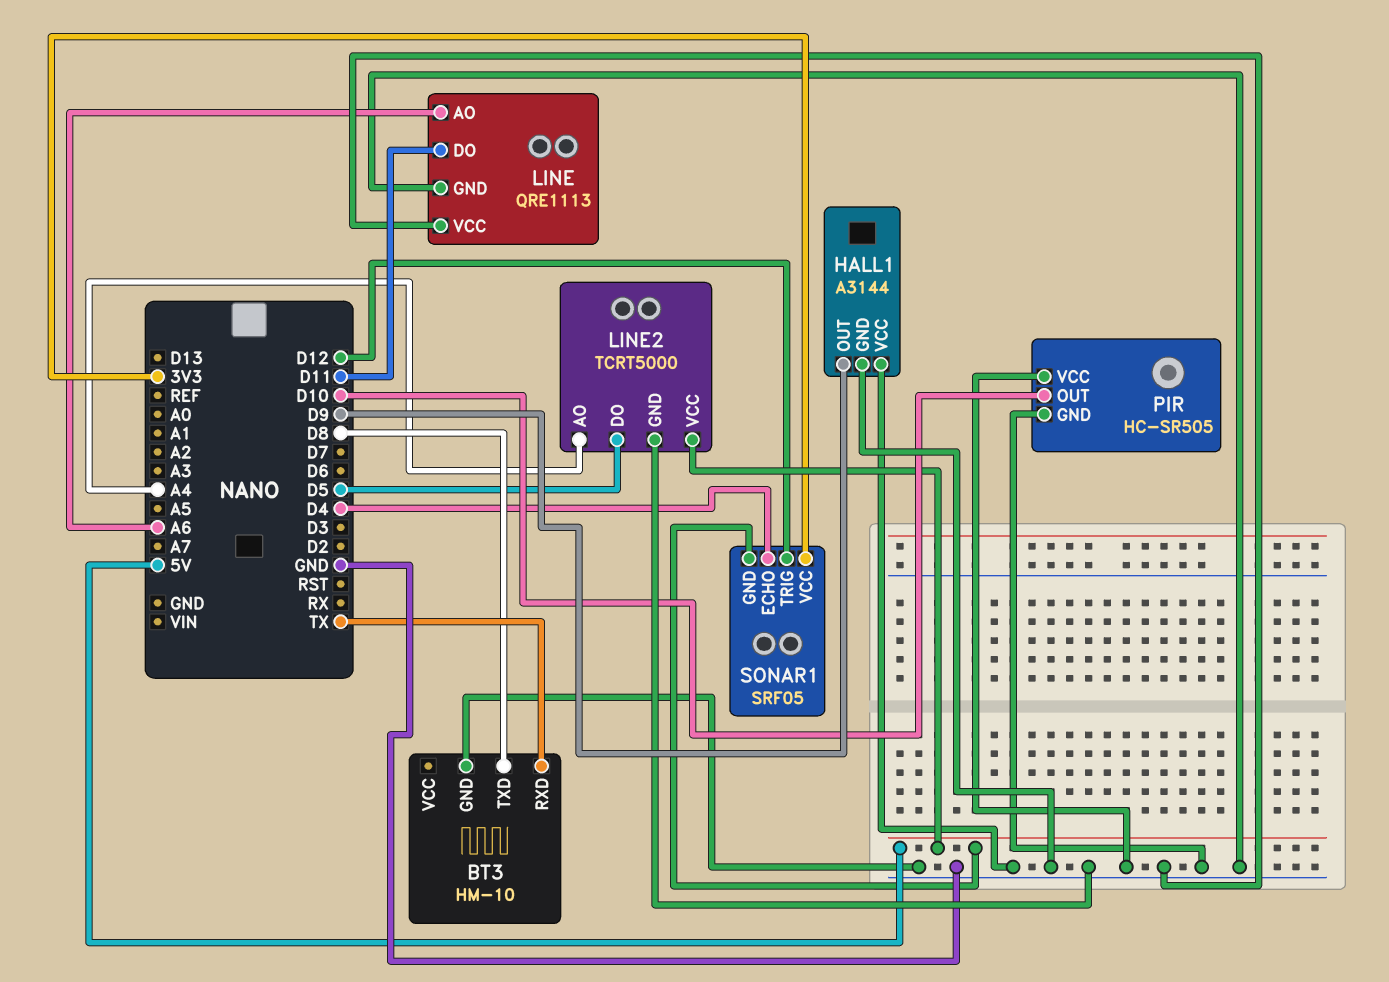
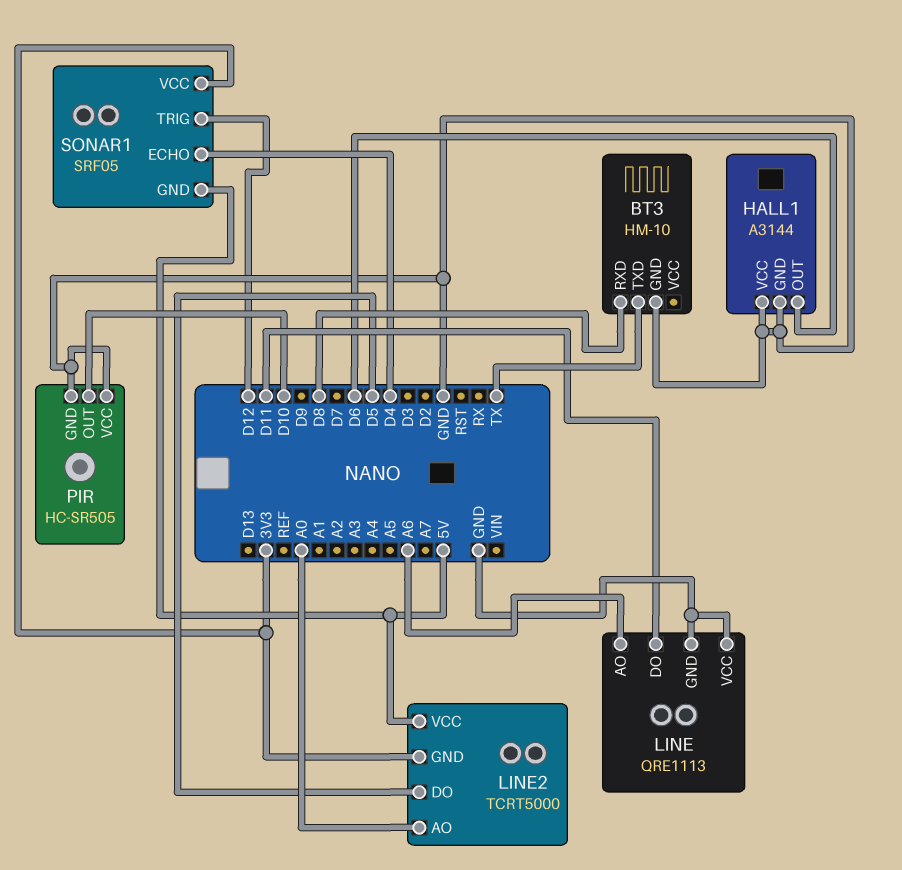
BT3 pin RXD: TX -> D8
BT3 pin TXD: D8 -> TX
HALL1 pin OUT: D9 -> D6
LINE2 pin AO: A4 -> A0
LINE2 pin GND: GND -> 3V3

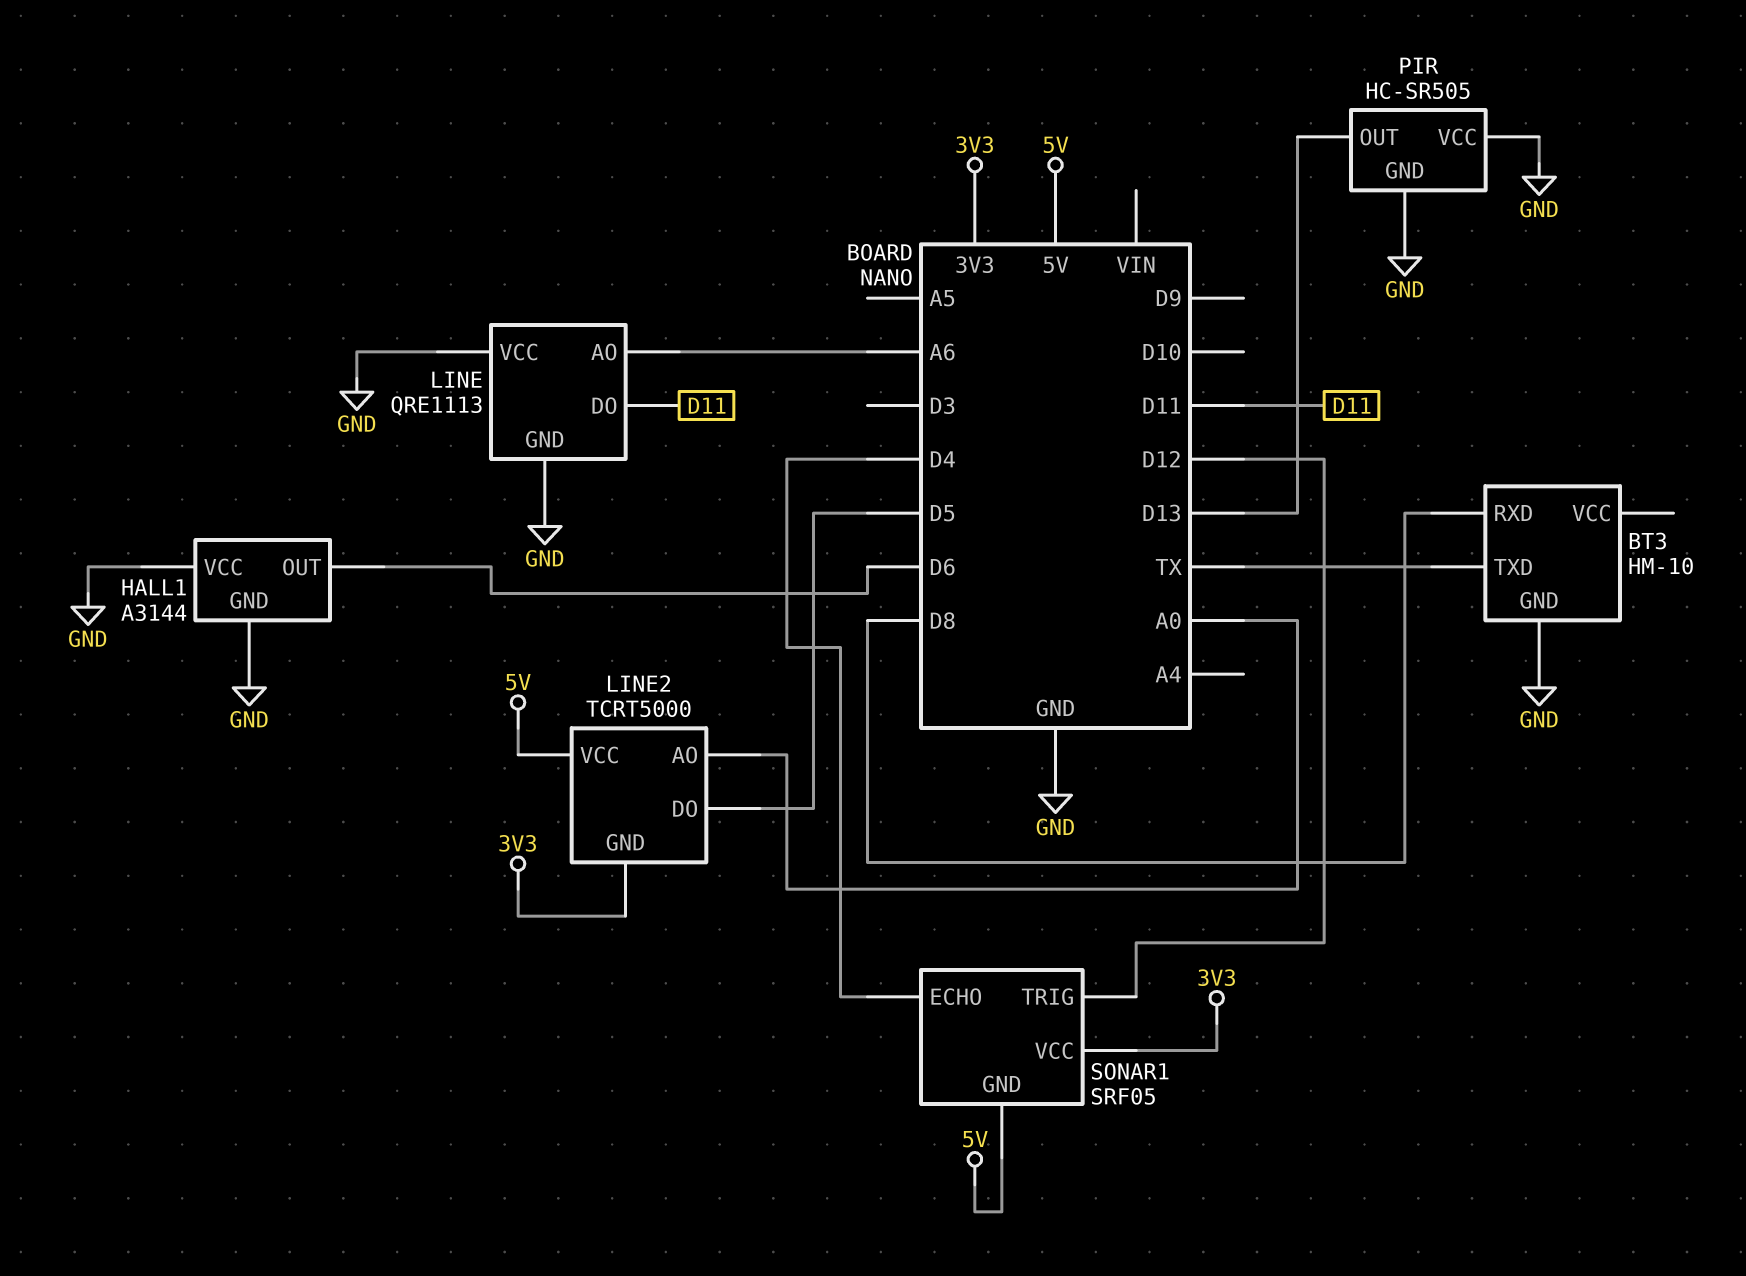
PIR pin OUT: D10 -> D13

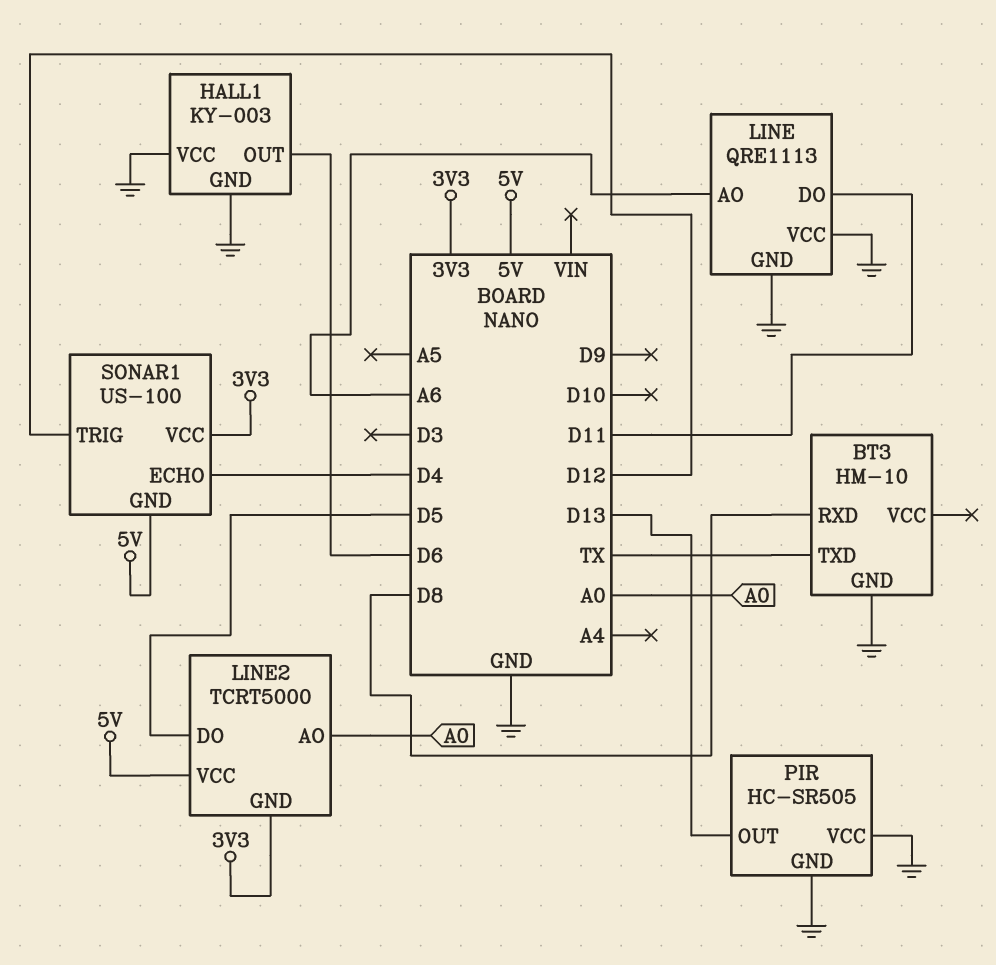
HALL1: A3144 -> KY-003
SONAR1: SRF05 -> US-100

